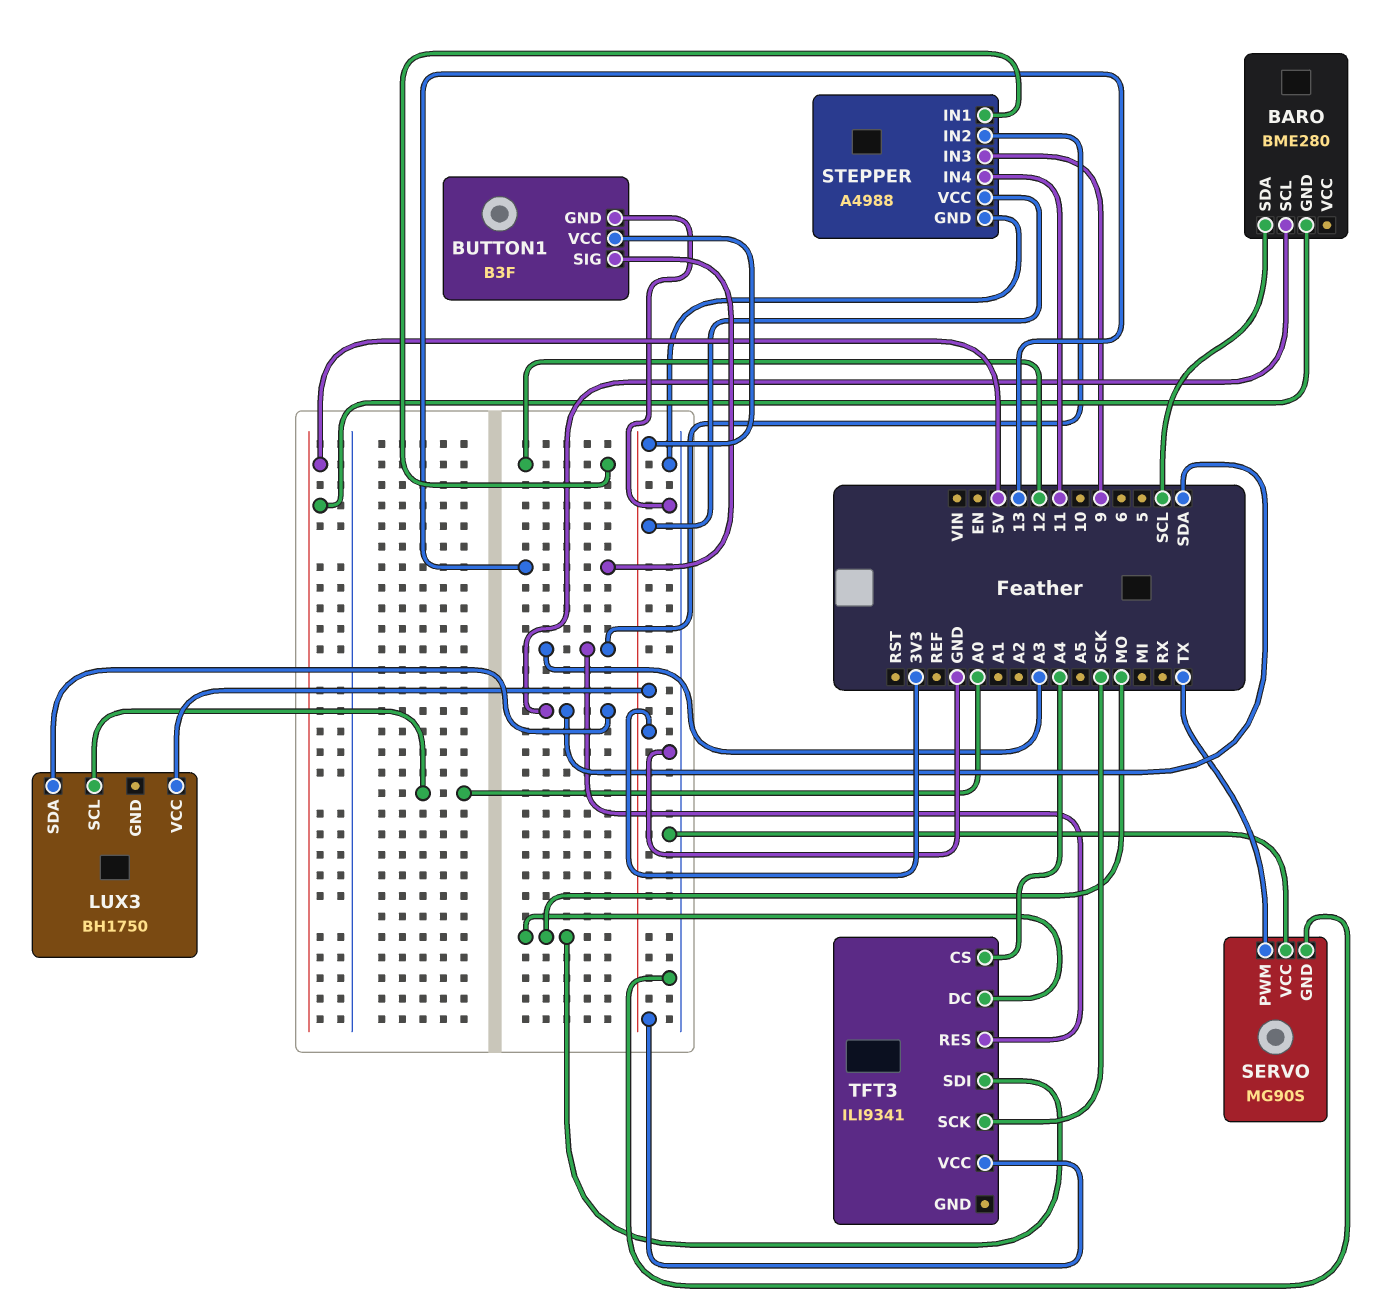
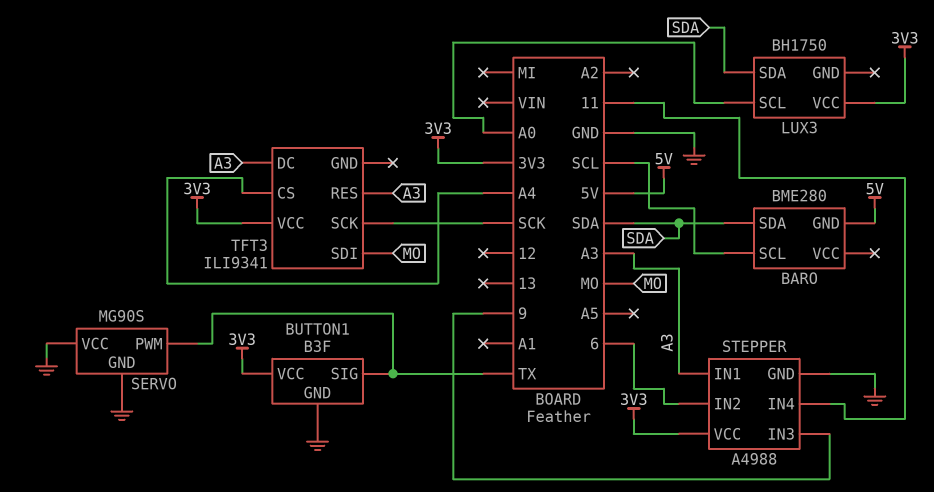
BARO pin SCL: SDA -> SCL
BARO pin SDA: SCL -> SDA
BUTTON1 pin SIG: 13 -> TX
STEPPER pin IN1: 12 -> A3
STEPPER pin IN2: A3 -> 6
TFT3 pin DC: MO -> A3

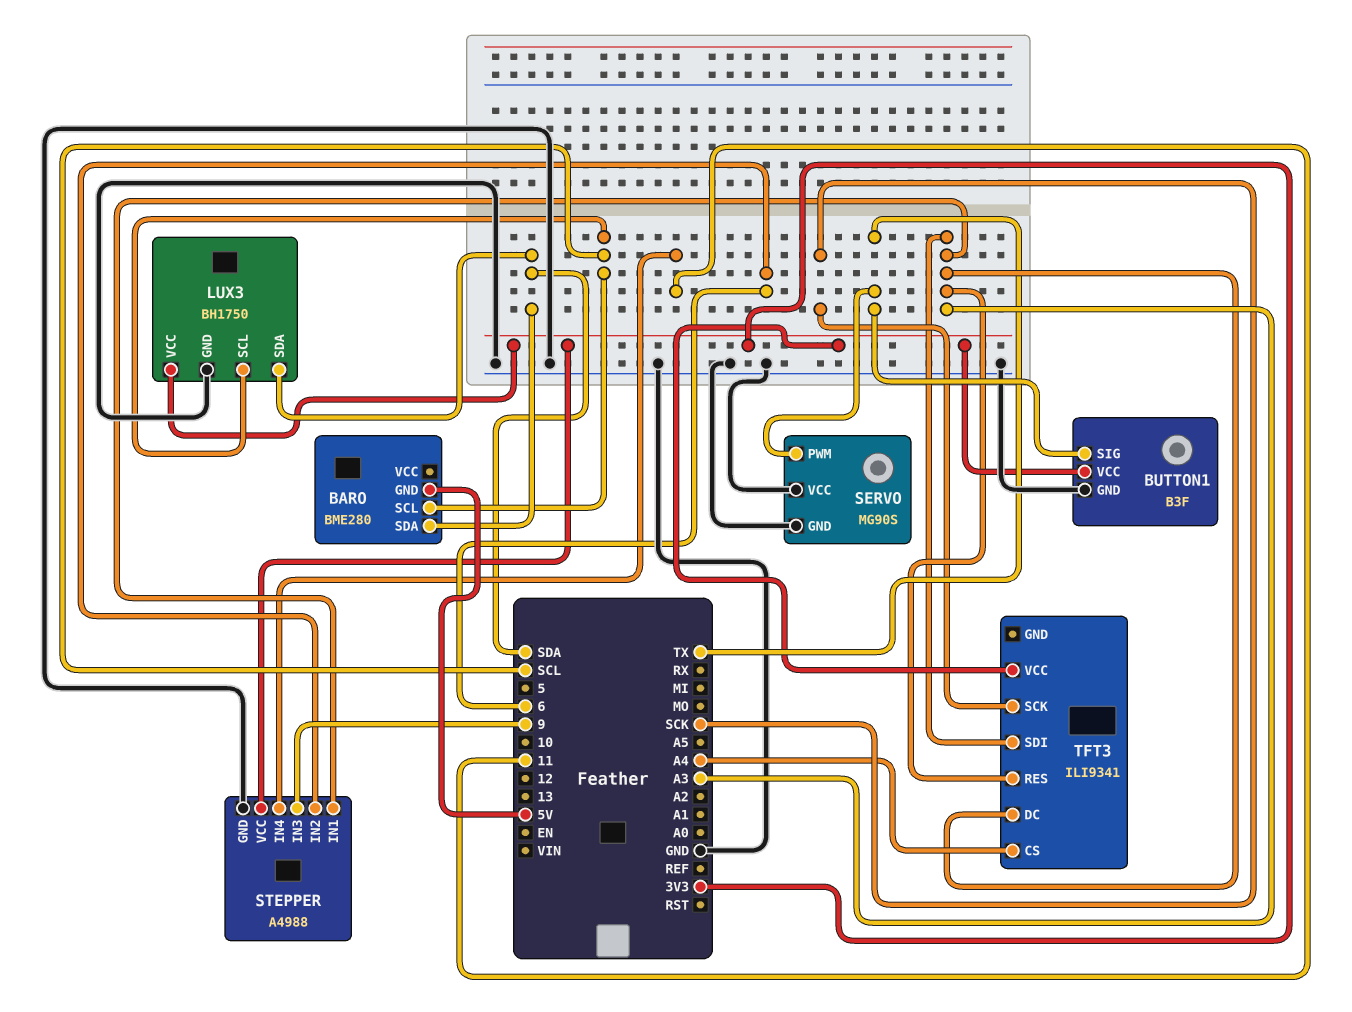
LUX3 pin GND: none -> GND
LUX3 pin SCL: A0 -> SCL
TFT3 pin SDI: MO -> A3

